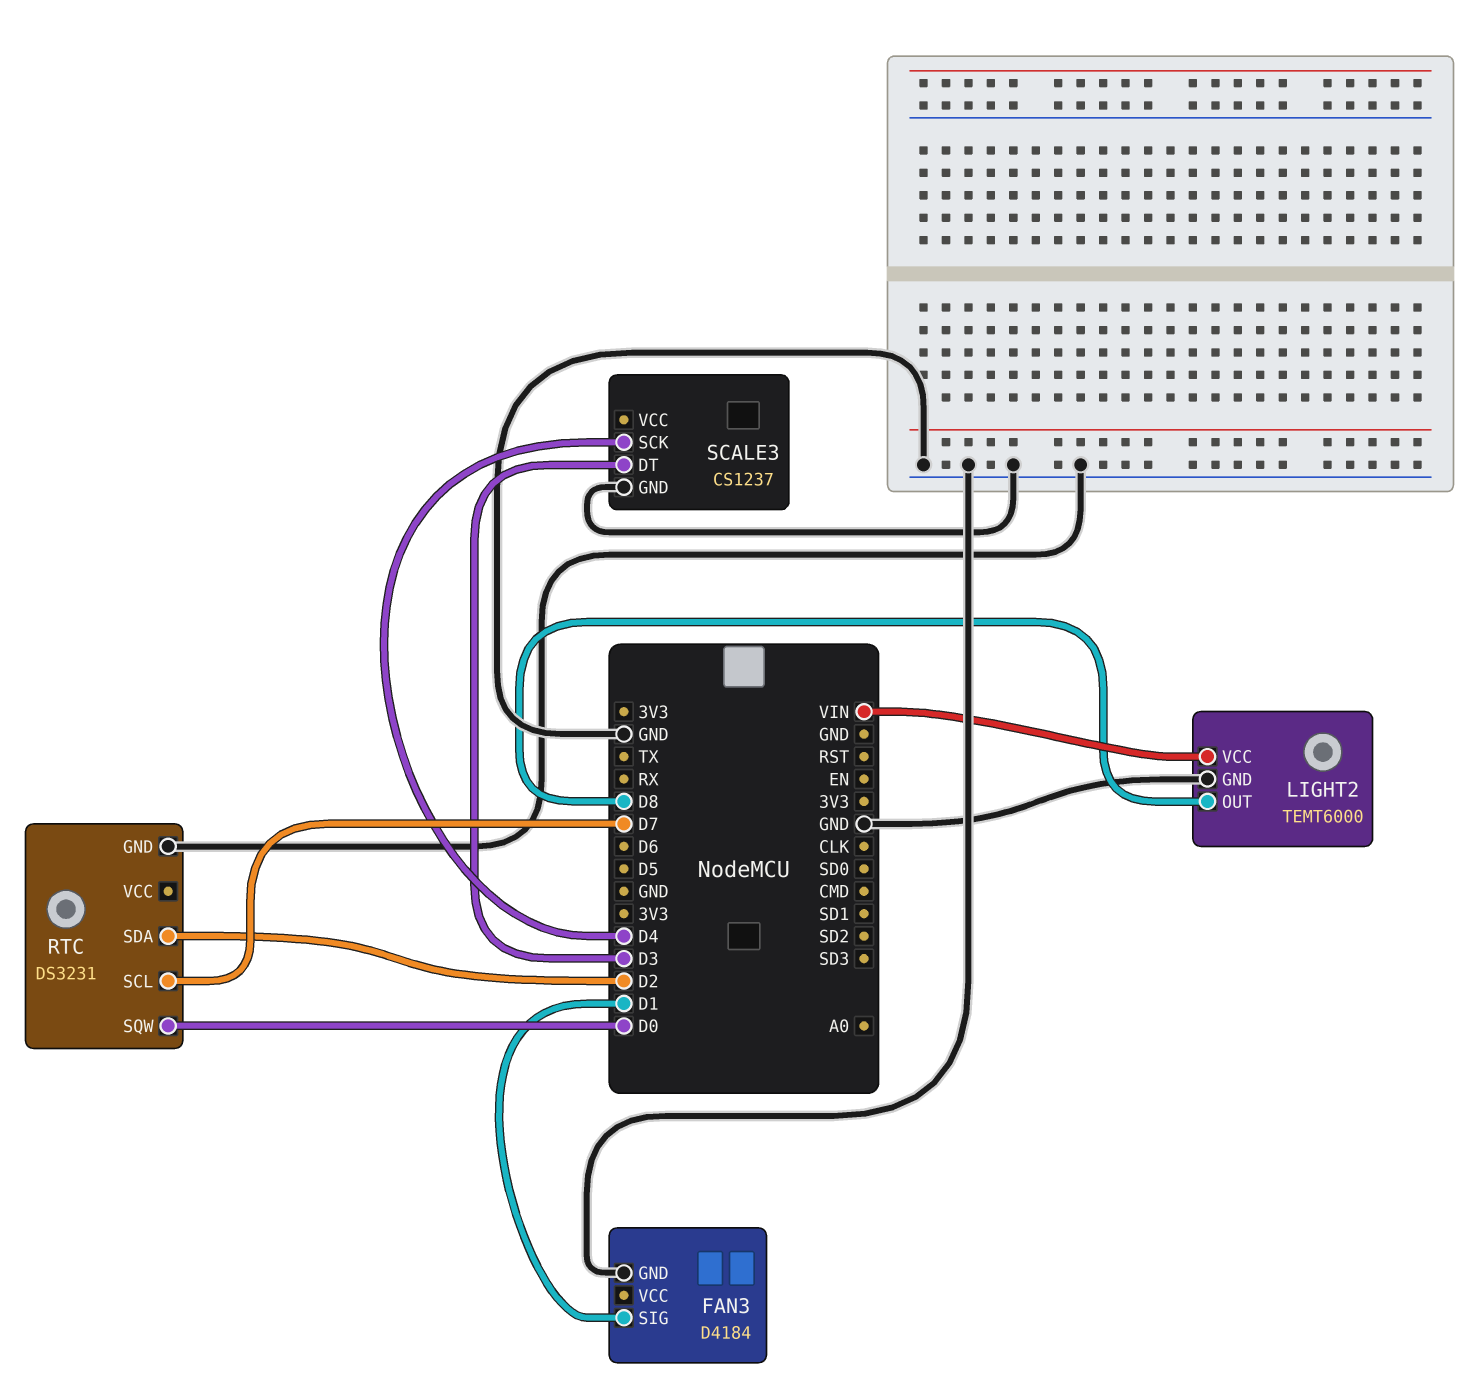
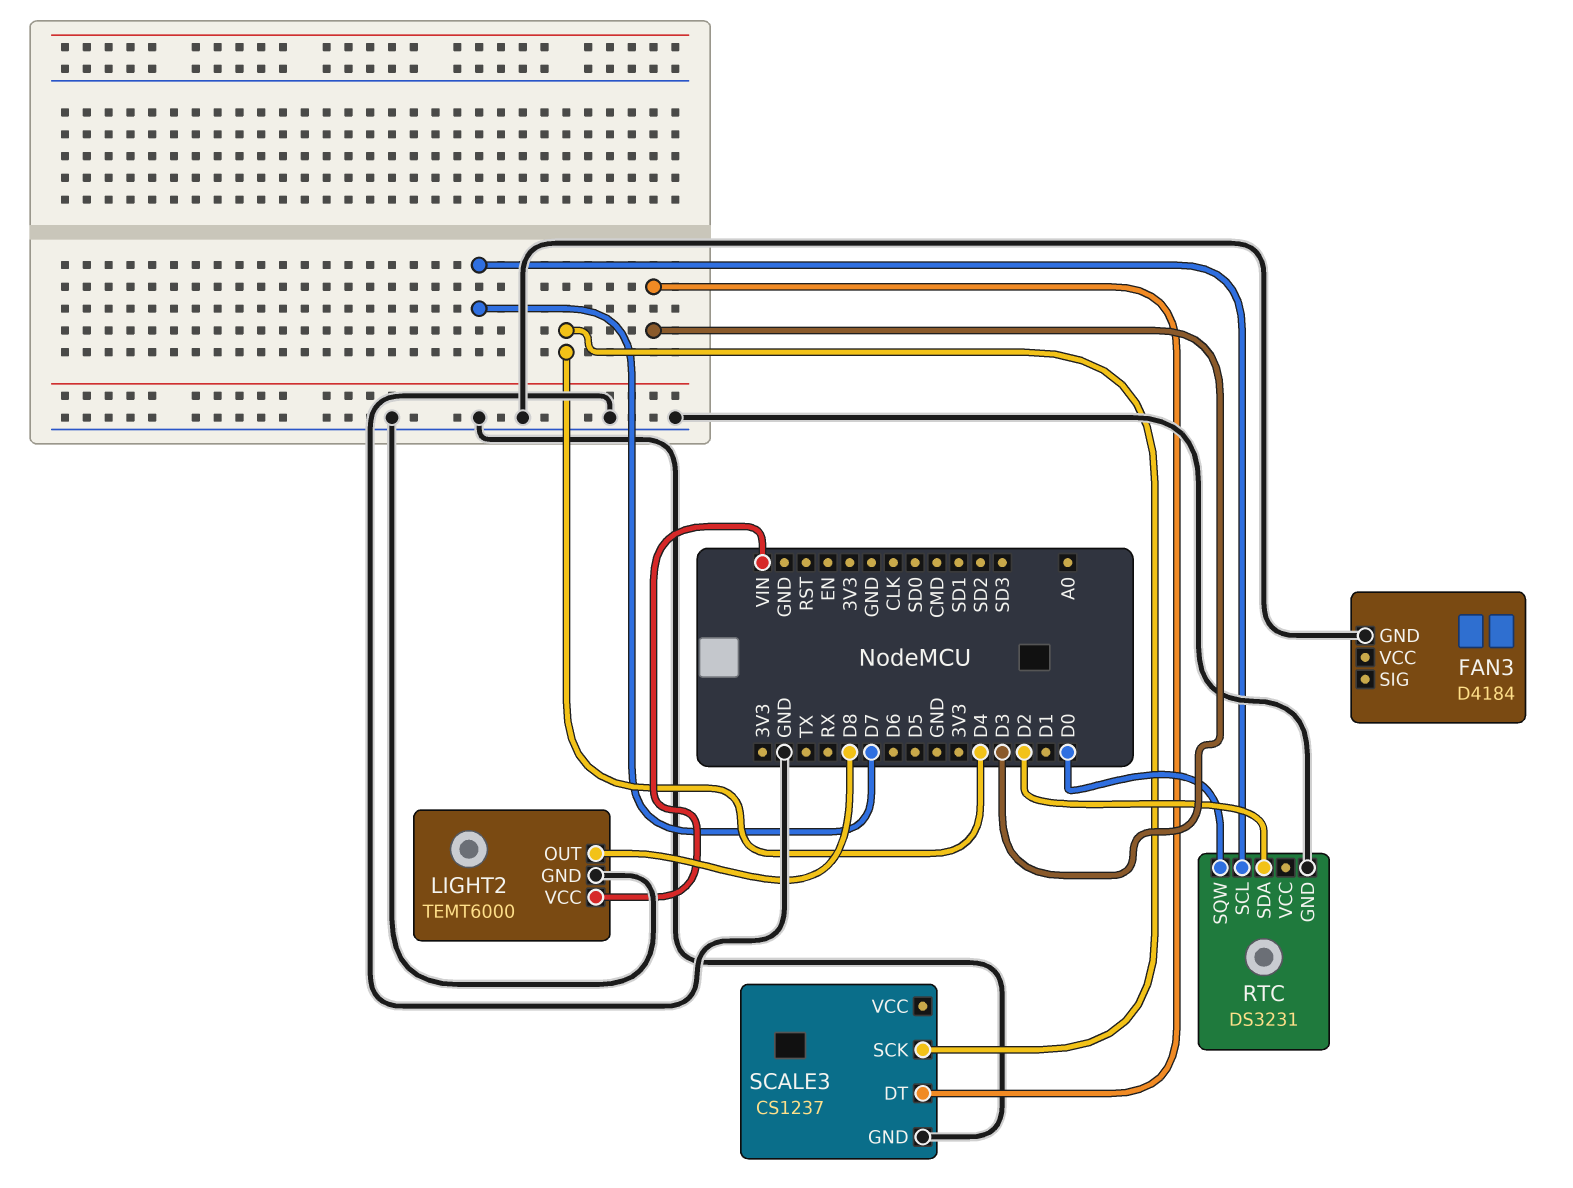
FAN3 pin SIG: D1 -> none

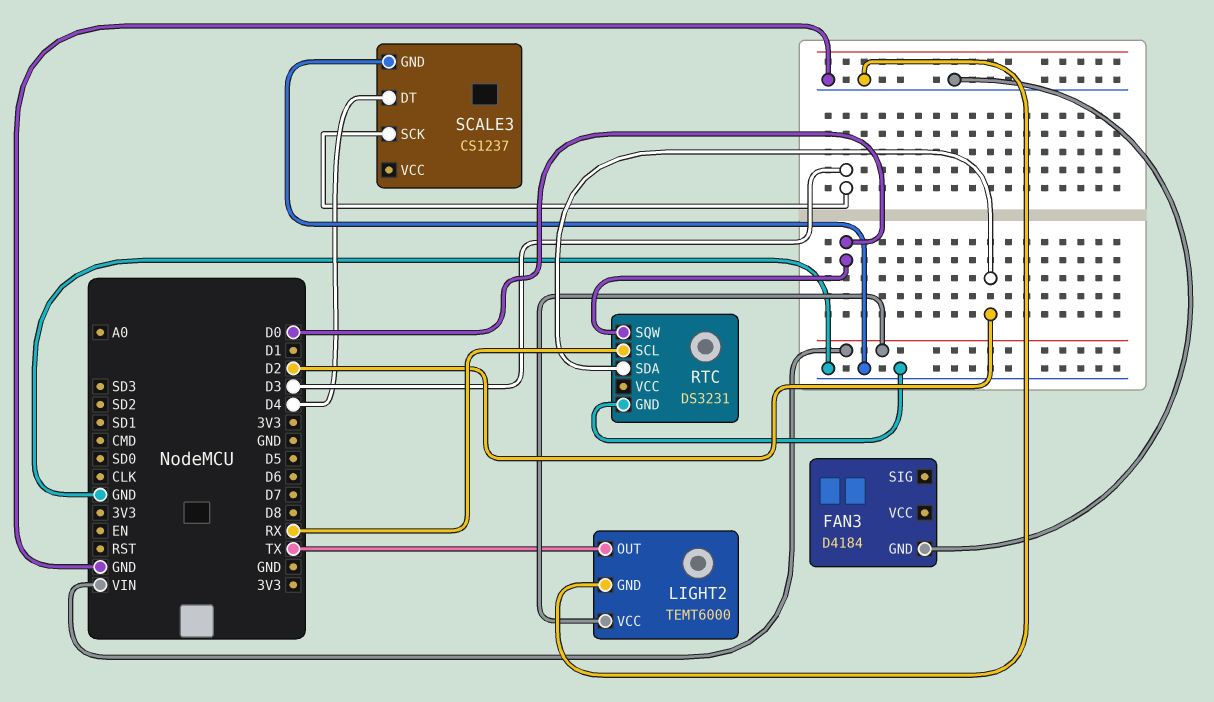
LIGHT2 pin OUT: D8 -> TX
RTC pin SCL: D7 -> RX
SCALE3 pin DT: D3 -> D4
SCALE3 pin SCK: D4 -> D3

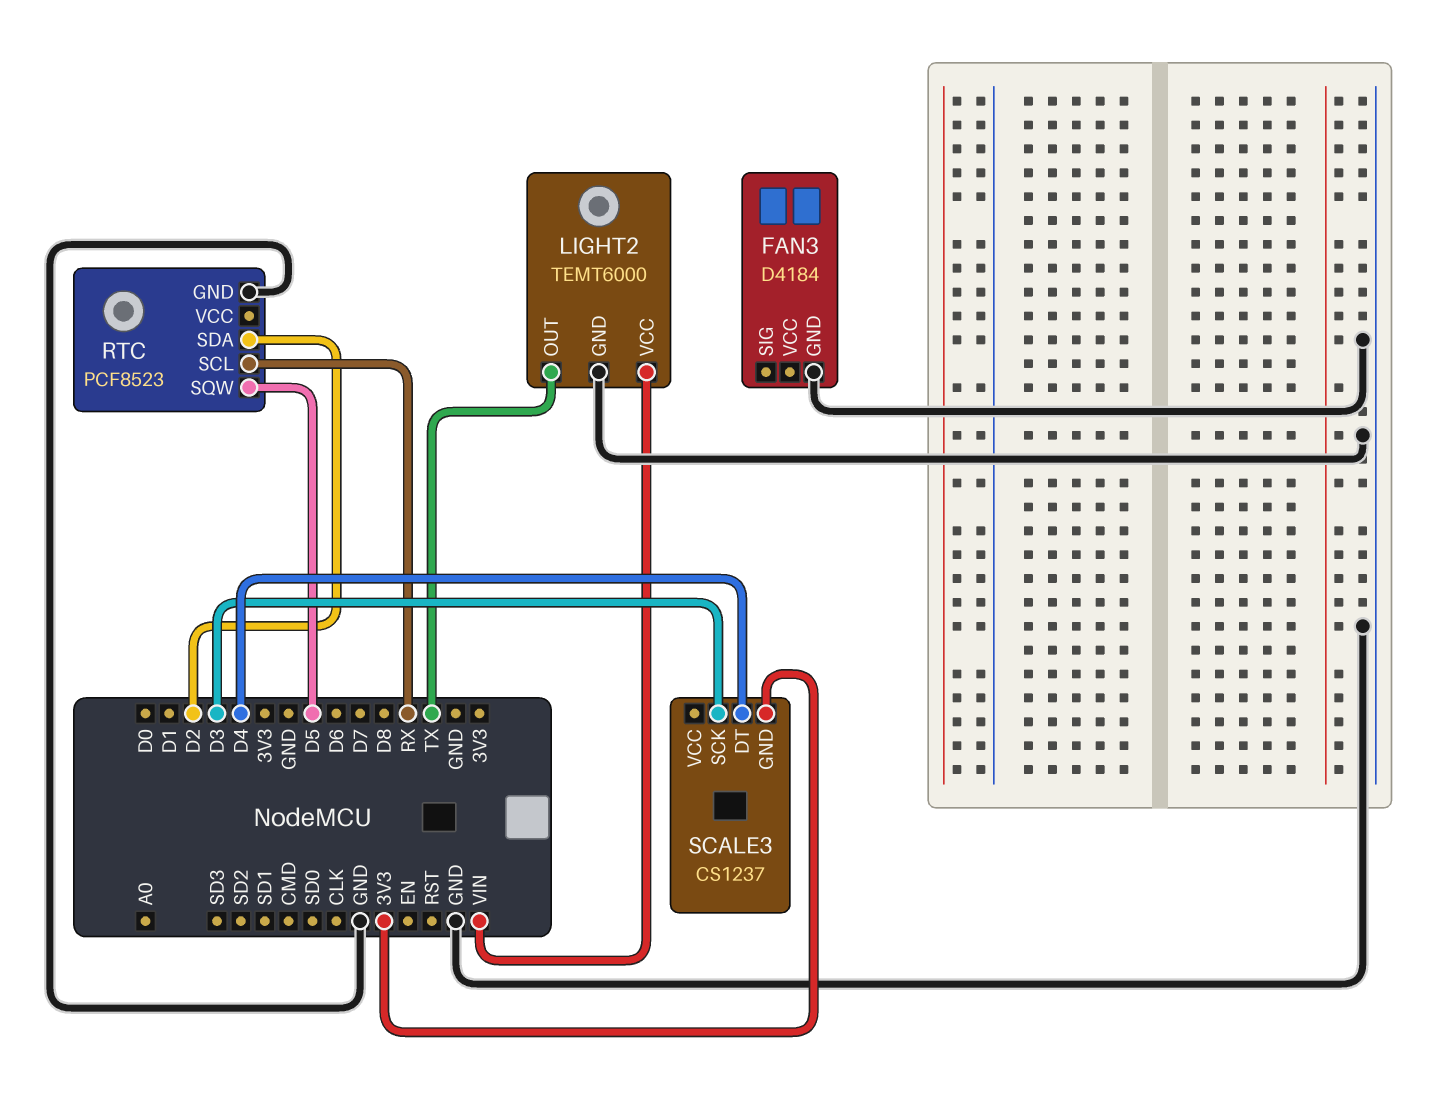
RTC: DS3231 -> PCF8523
RTC pin SQW: D0 -> D5
SCALE3 pin GND: GND -> 3V3

